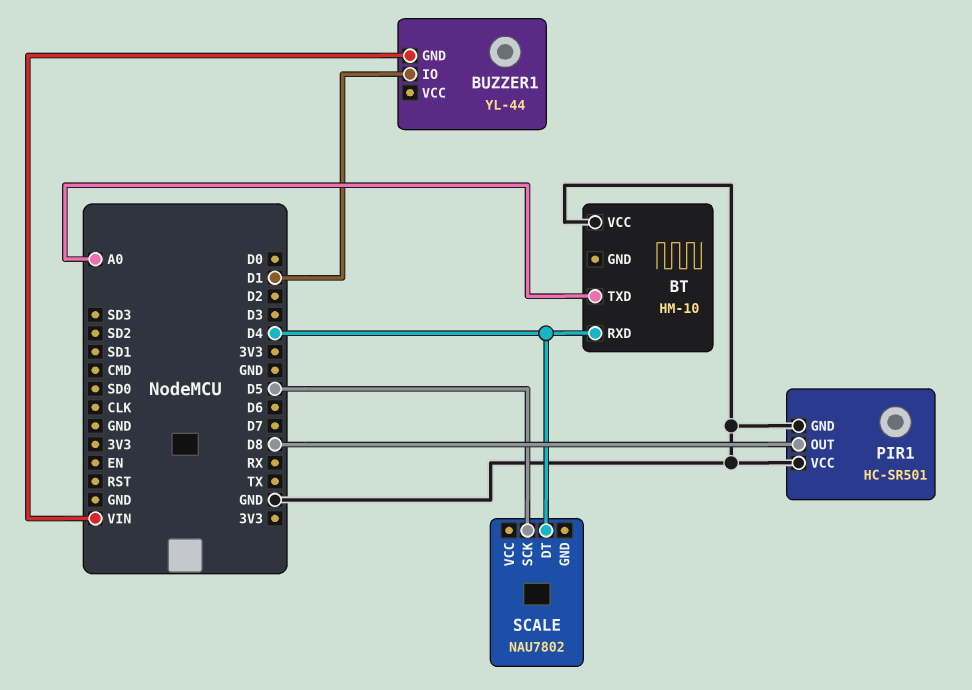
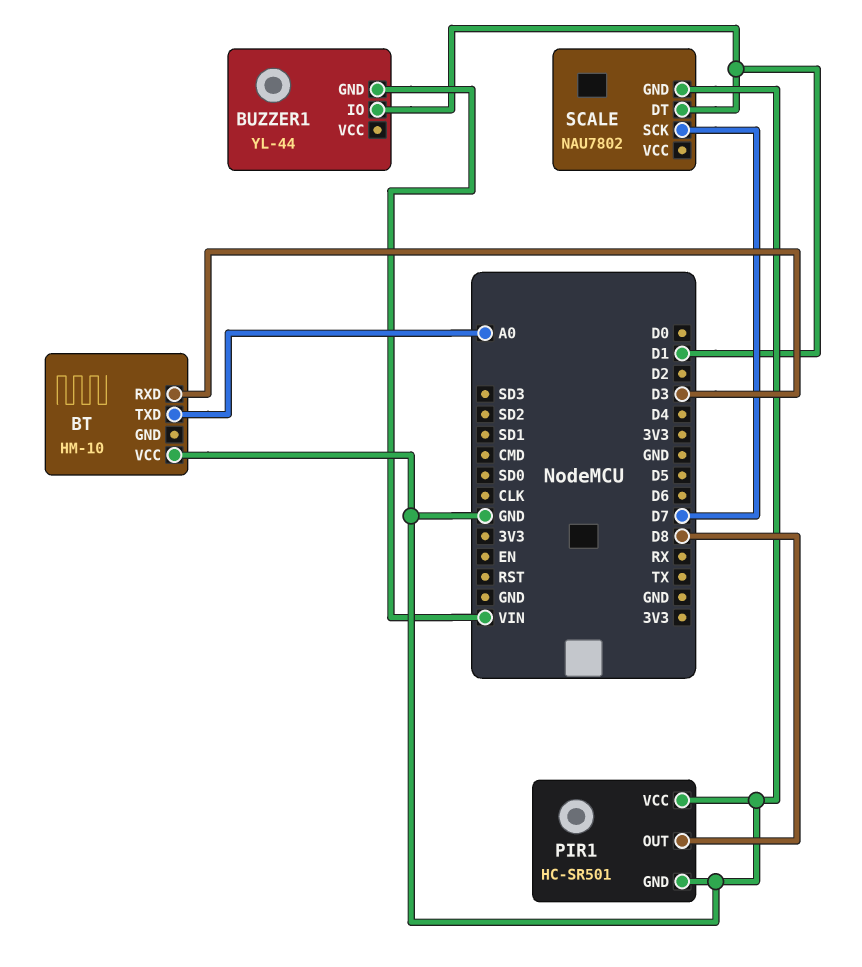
BT pin RXD: D4 -> D3
SCALE pin DT: D4 -> D1
SCALE pin GND: none -> GND
SCALE pin SCK: D5 -> D7

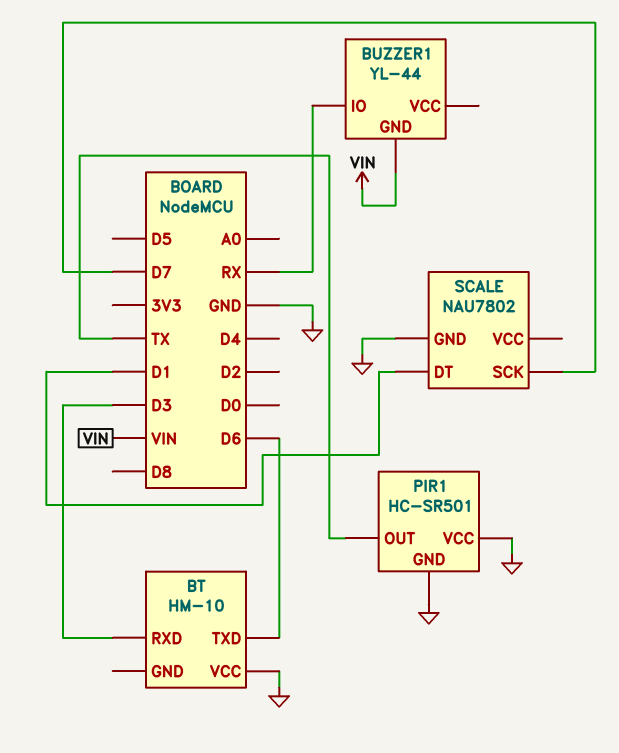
BT pin TXD: A0 -> D6
BUZZER1 pin IO: D1 -> RX
PIR1 pin OUT: D8 -> TX

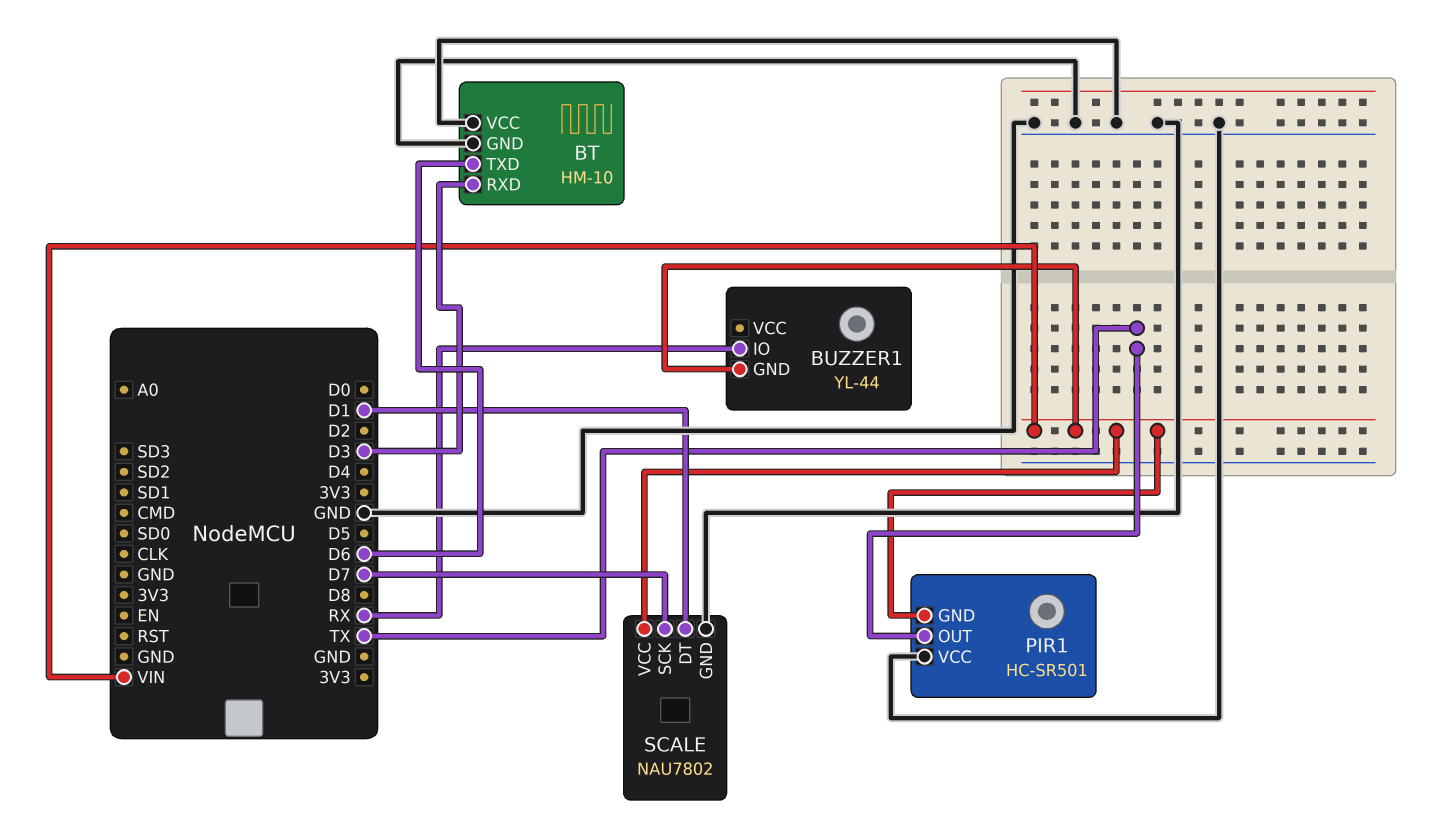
BT pin GND: none -> GND
PIR1 pin GND: GND -> VIN
SCALE pin VCC: none -> VIN

